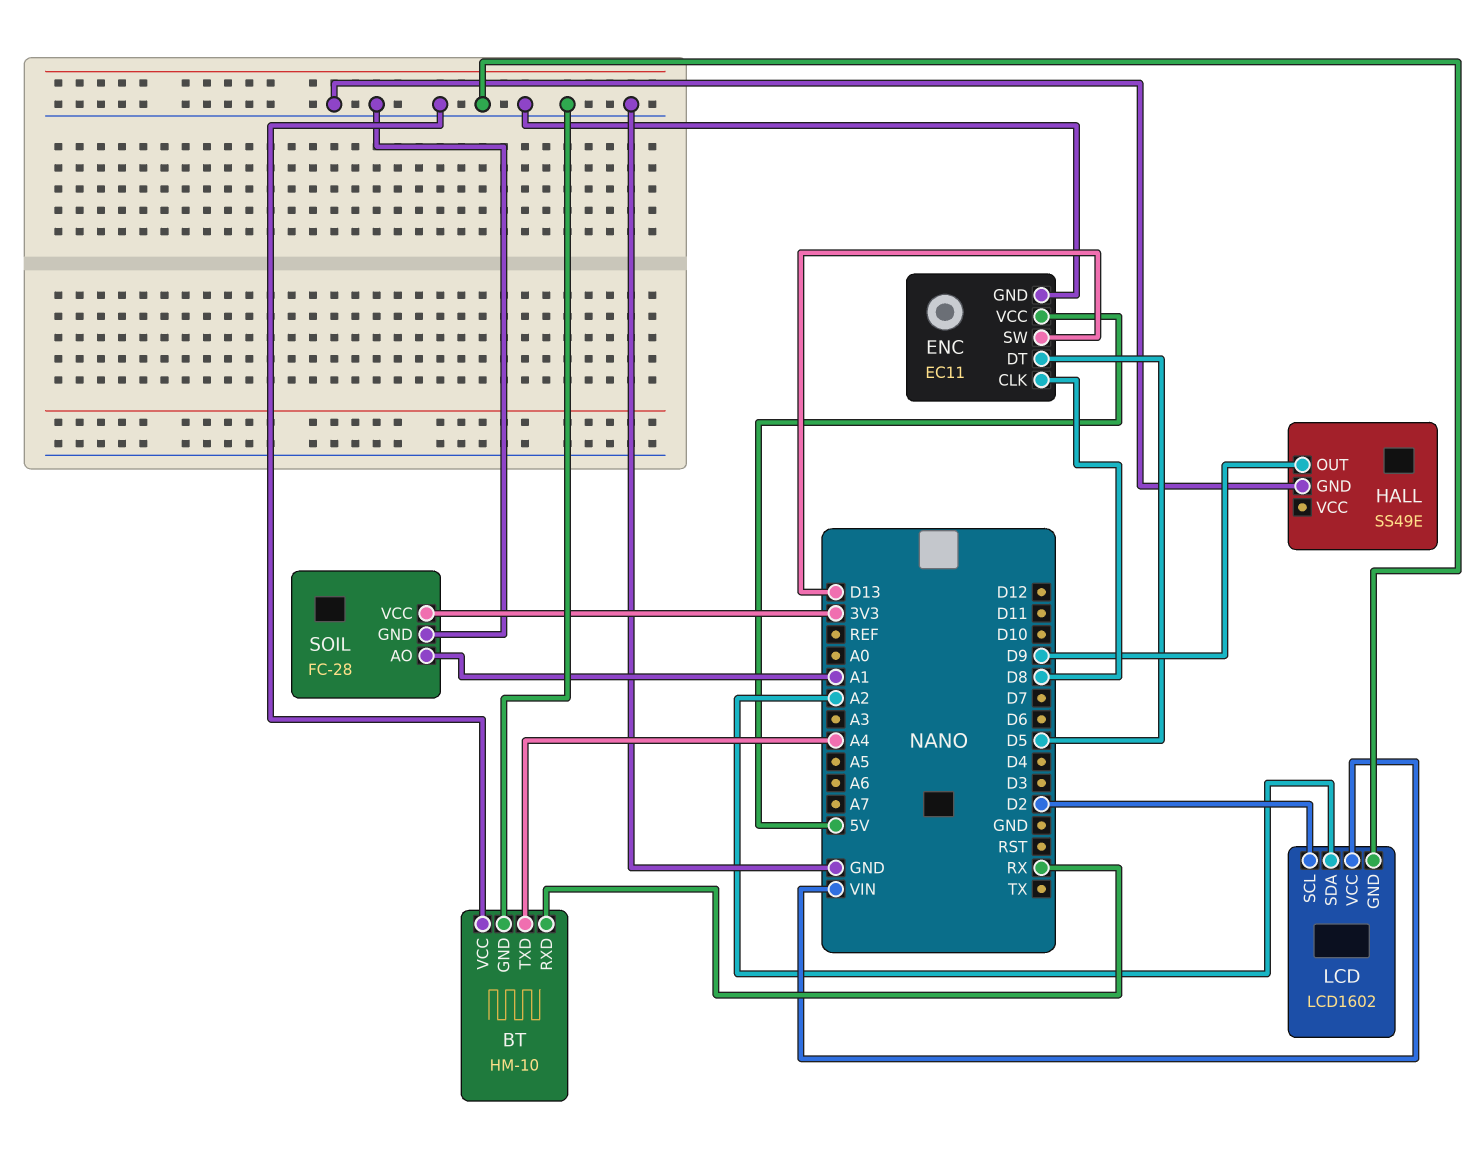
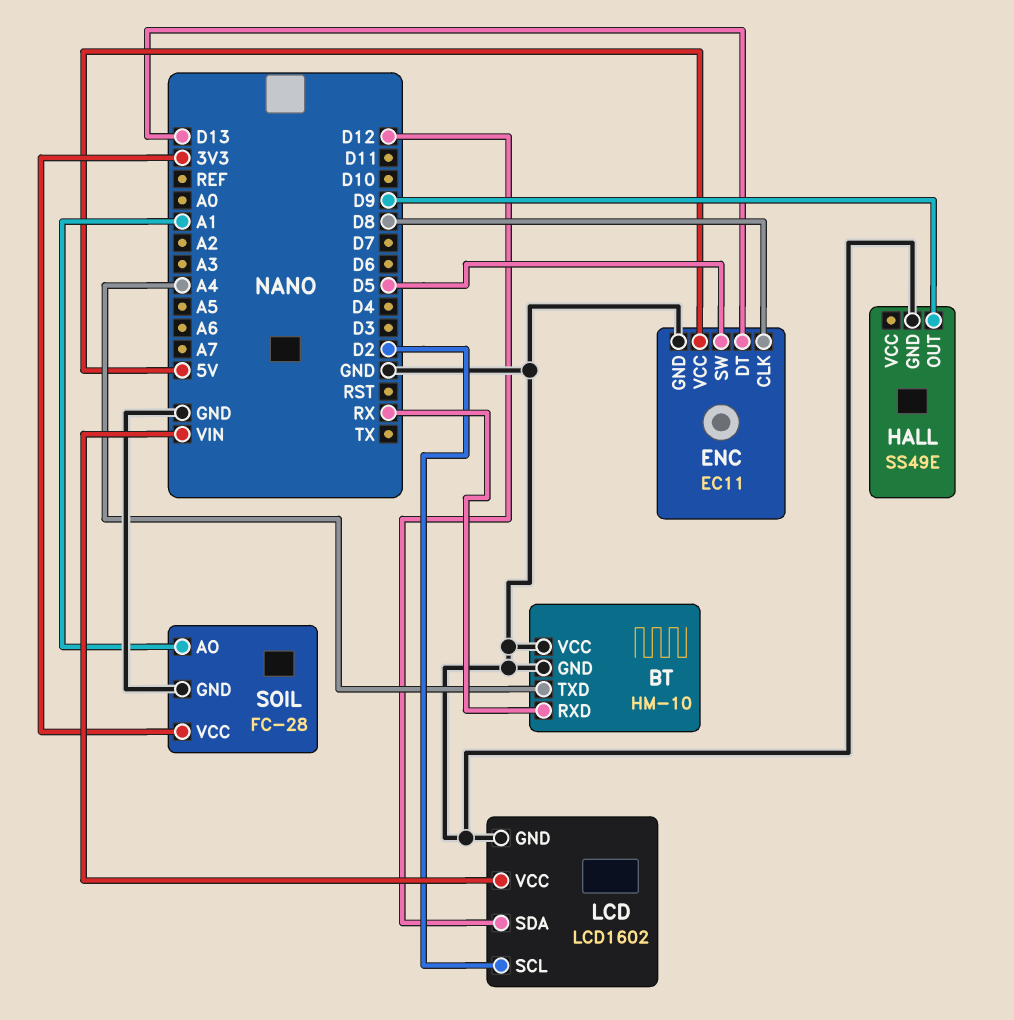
ENC pin DT: D5 -> D13
ENC pin SW: D13 -> D5
LCD pin SDA: A2 -> D12

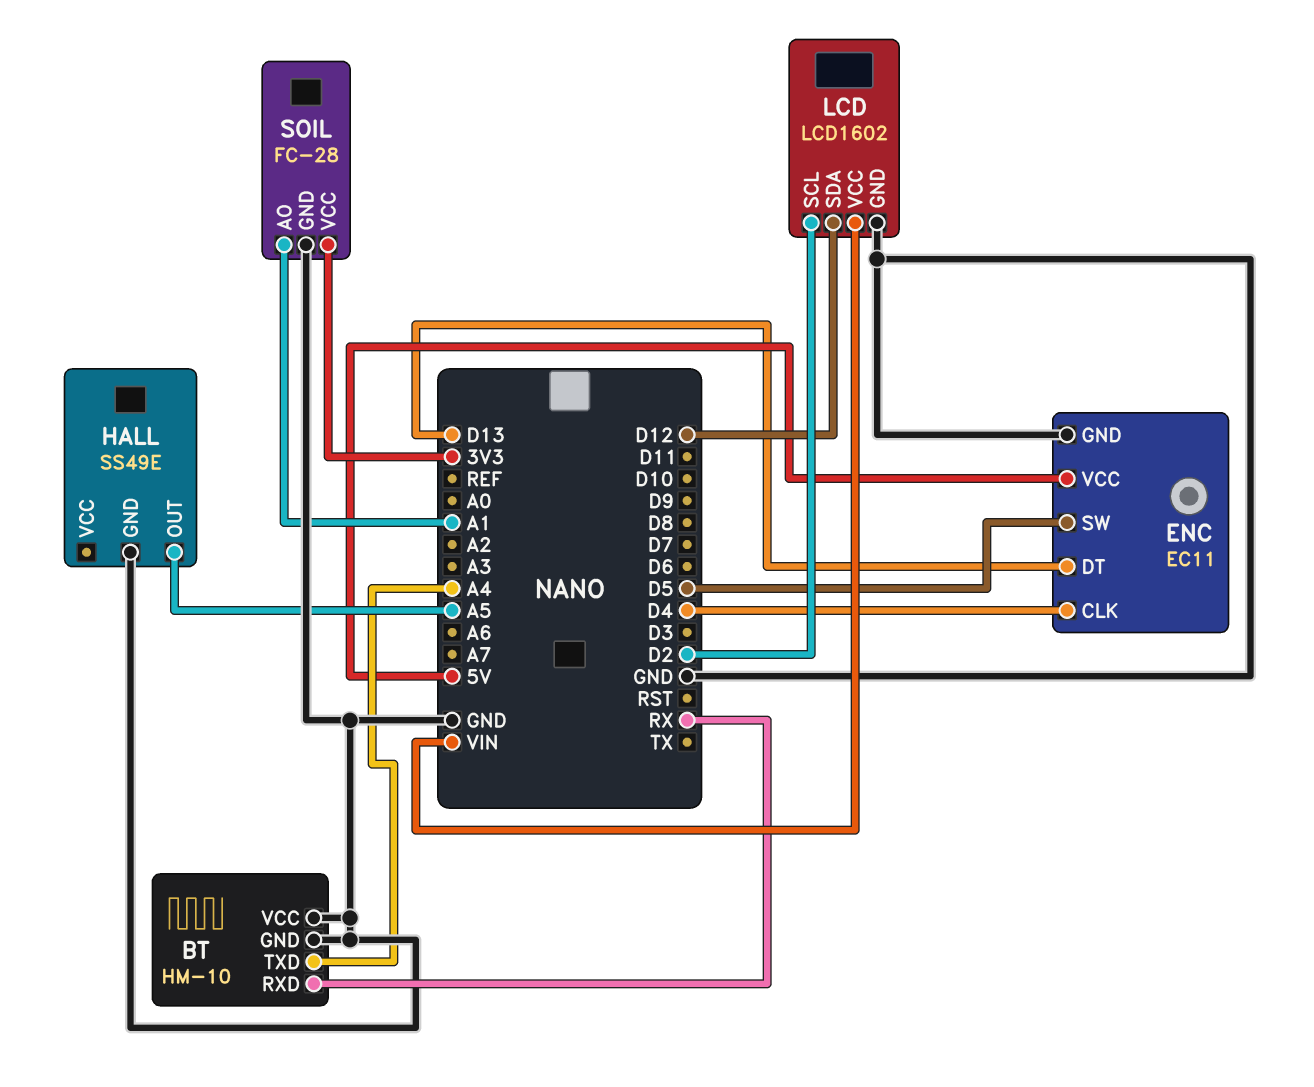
ENC pin CLK: D8 -> D4
HALL pin OUT: D9 -> A5

